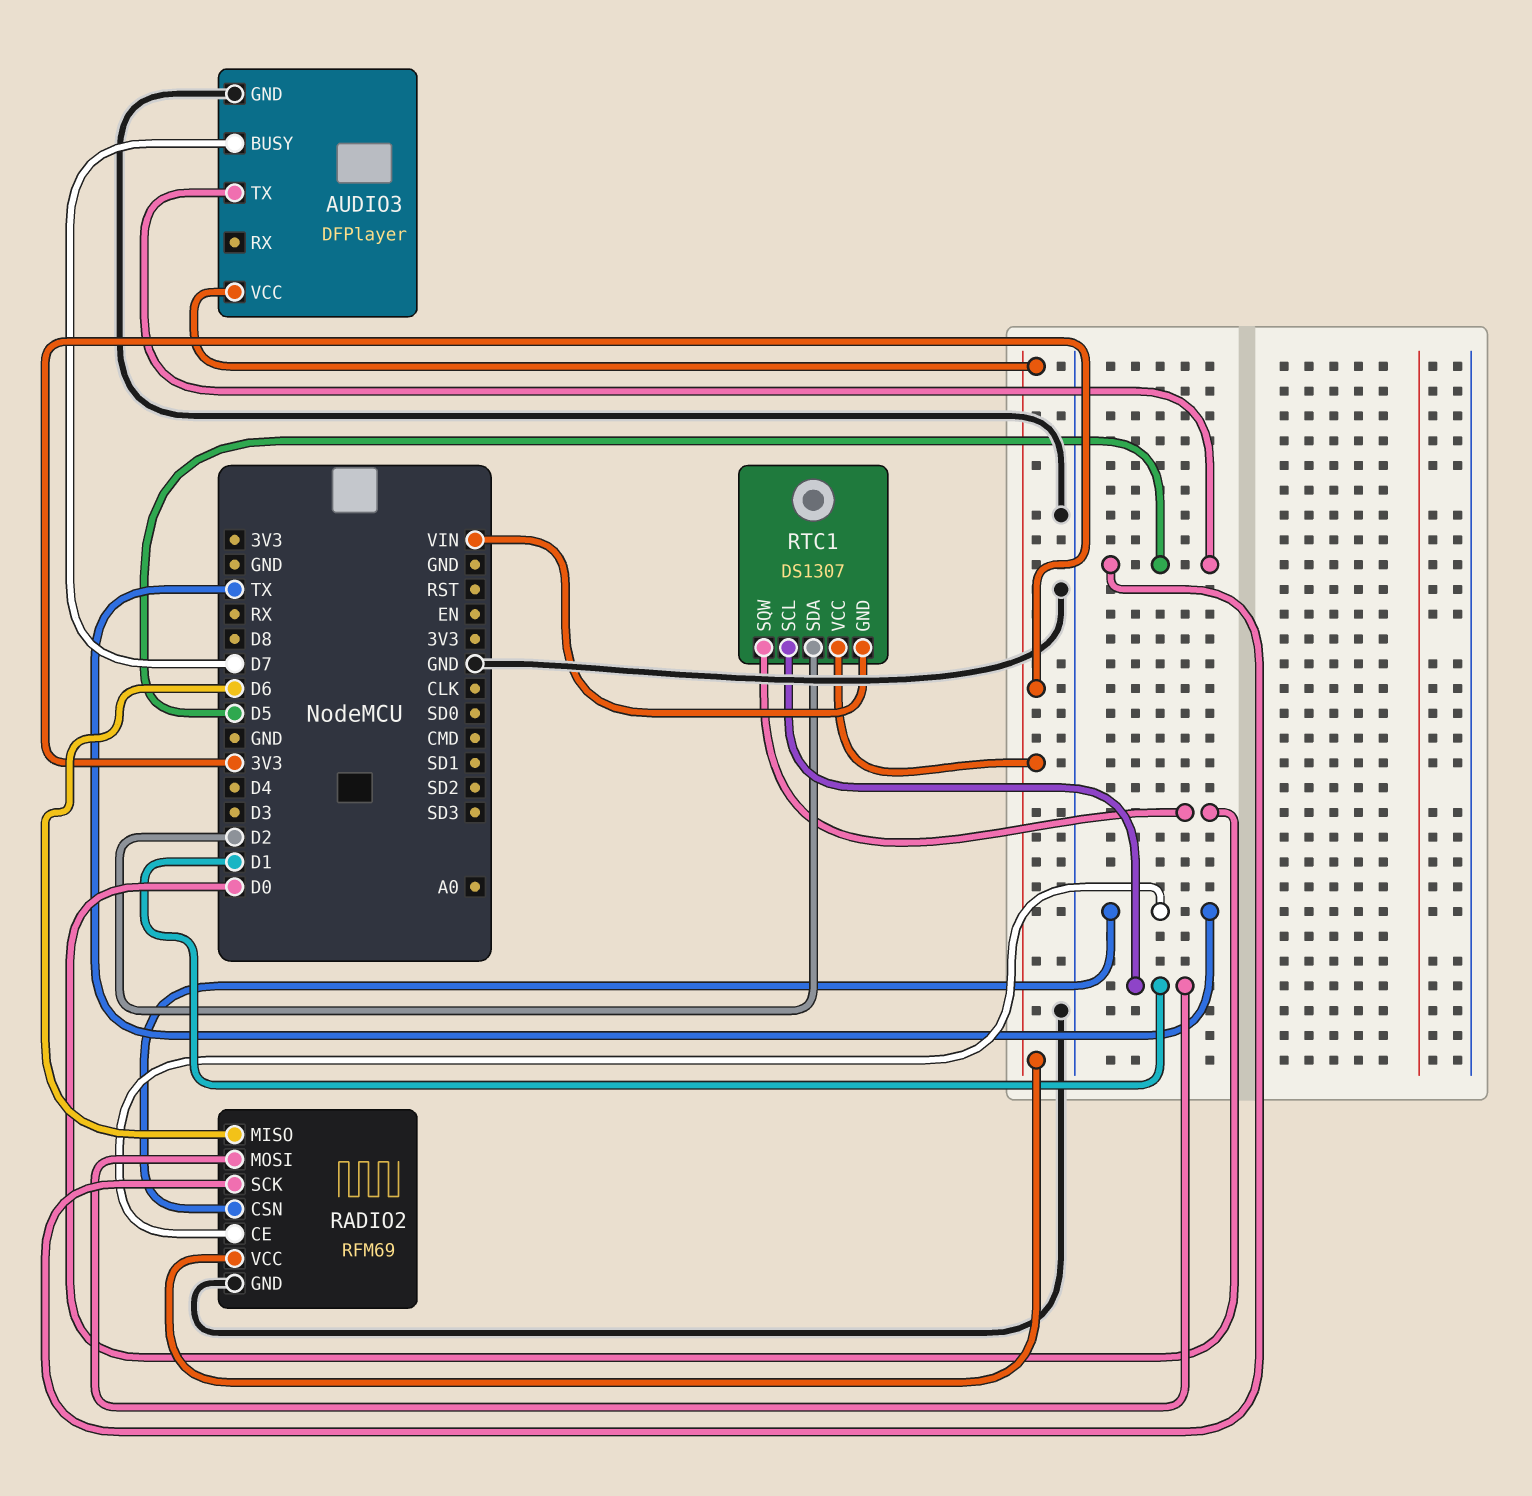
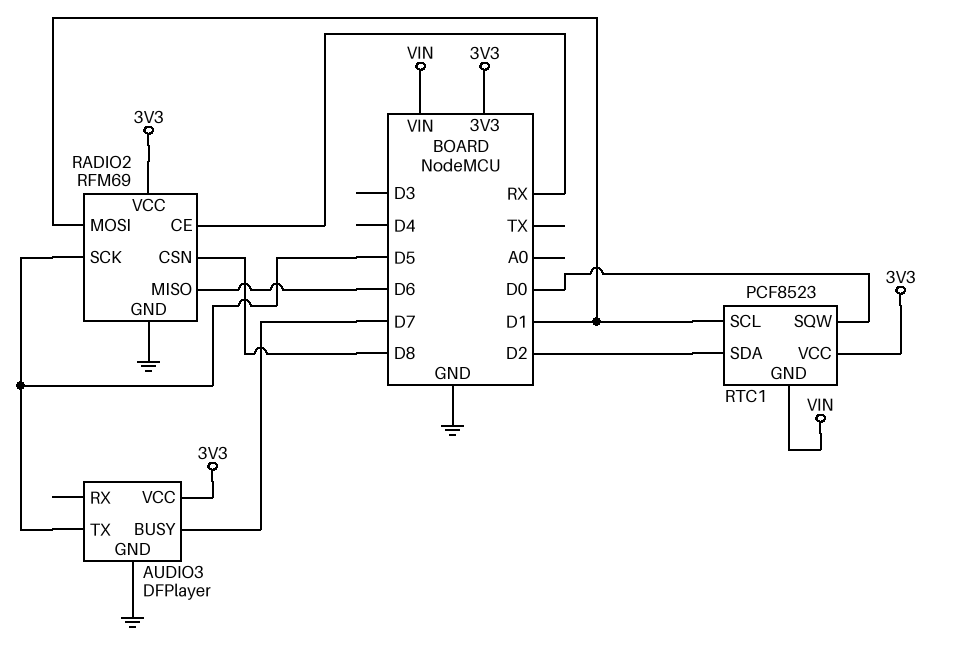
RADIO2 pin CE: TX -> RX
RADIO2 pin CSN: TX -> D8
RTC1: DS1307 -> PCF8523

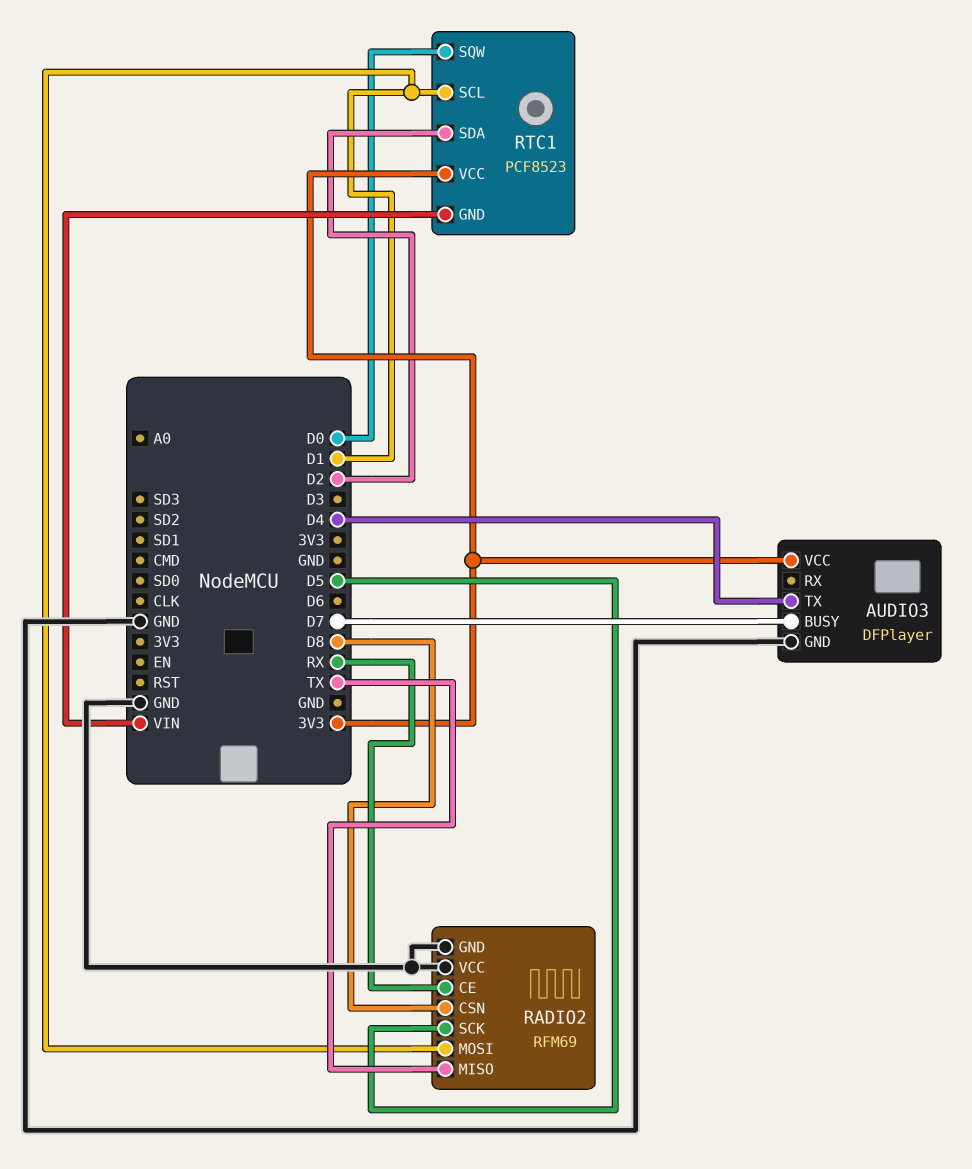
AUDIO3 pin TX: D5 -> D4
RADIO2 pin MISO: D6 -> TX
RADIO2 pin VCC: 3V3 -> GND

